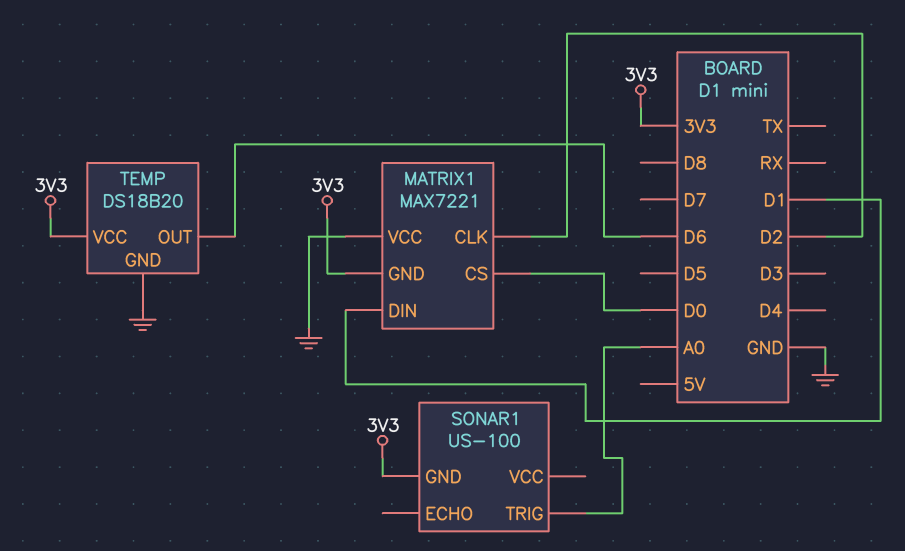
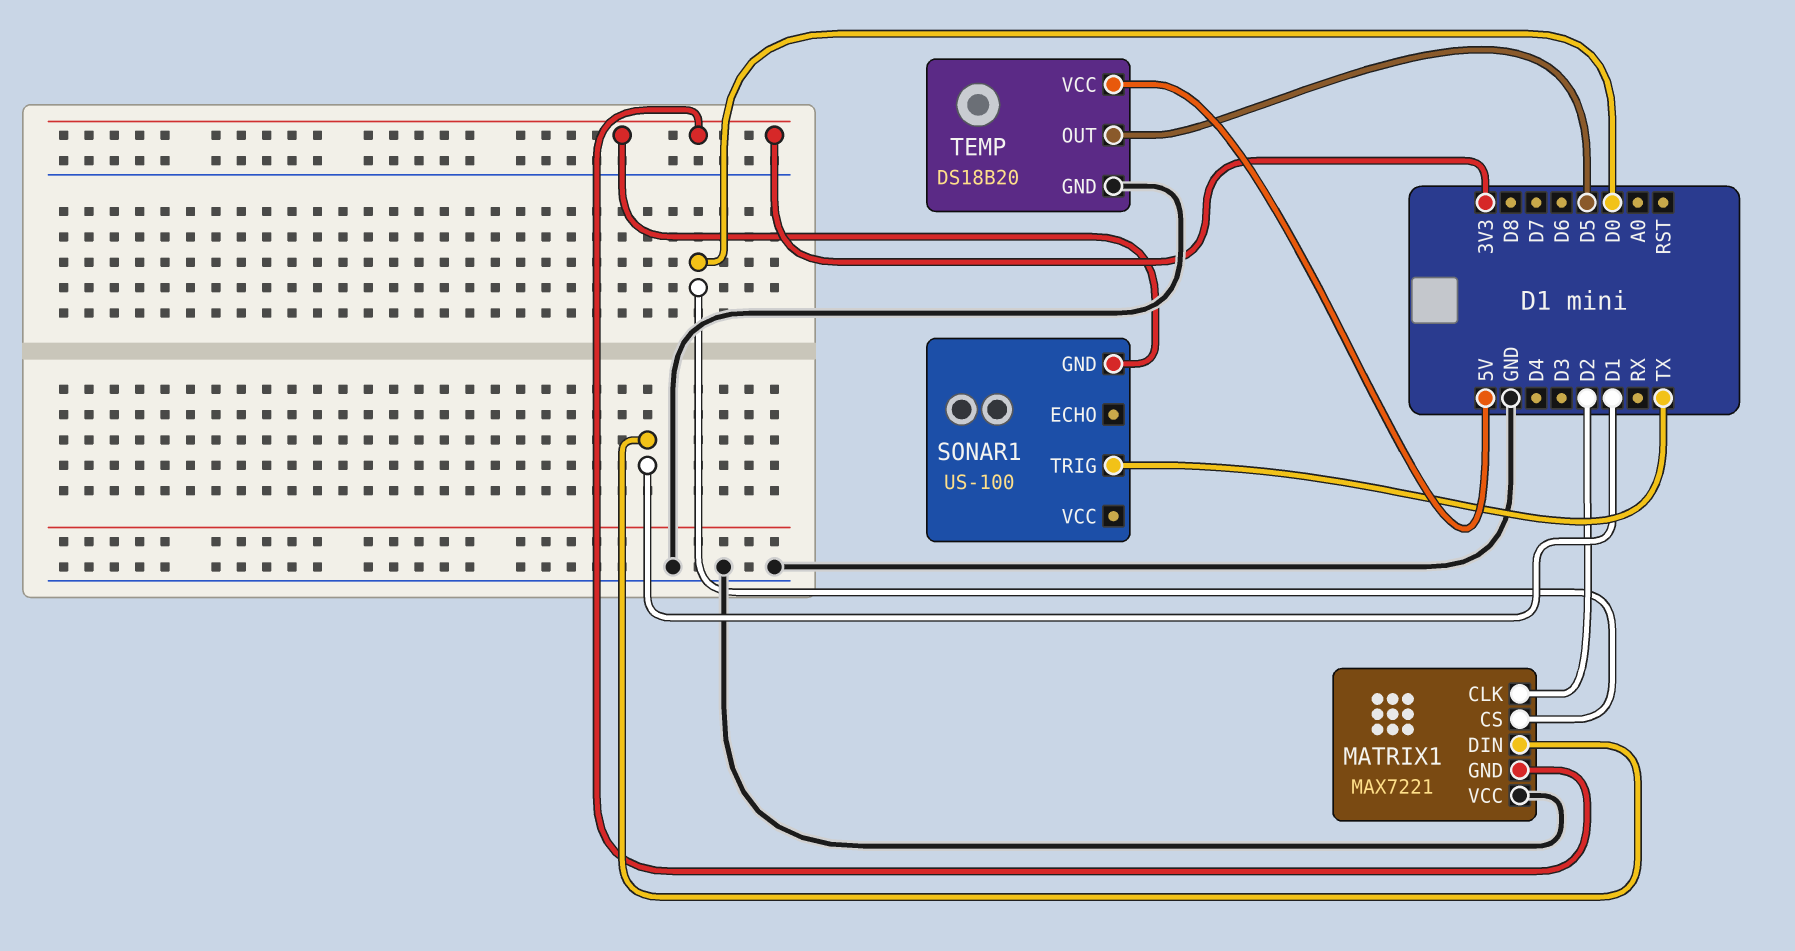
SONAR1 pin TRIG: A0 -> TX
TEMP pin OUT: D6 -> D5
TEMP pin VCC: 3V3 -> 5V

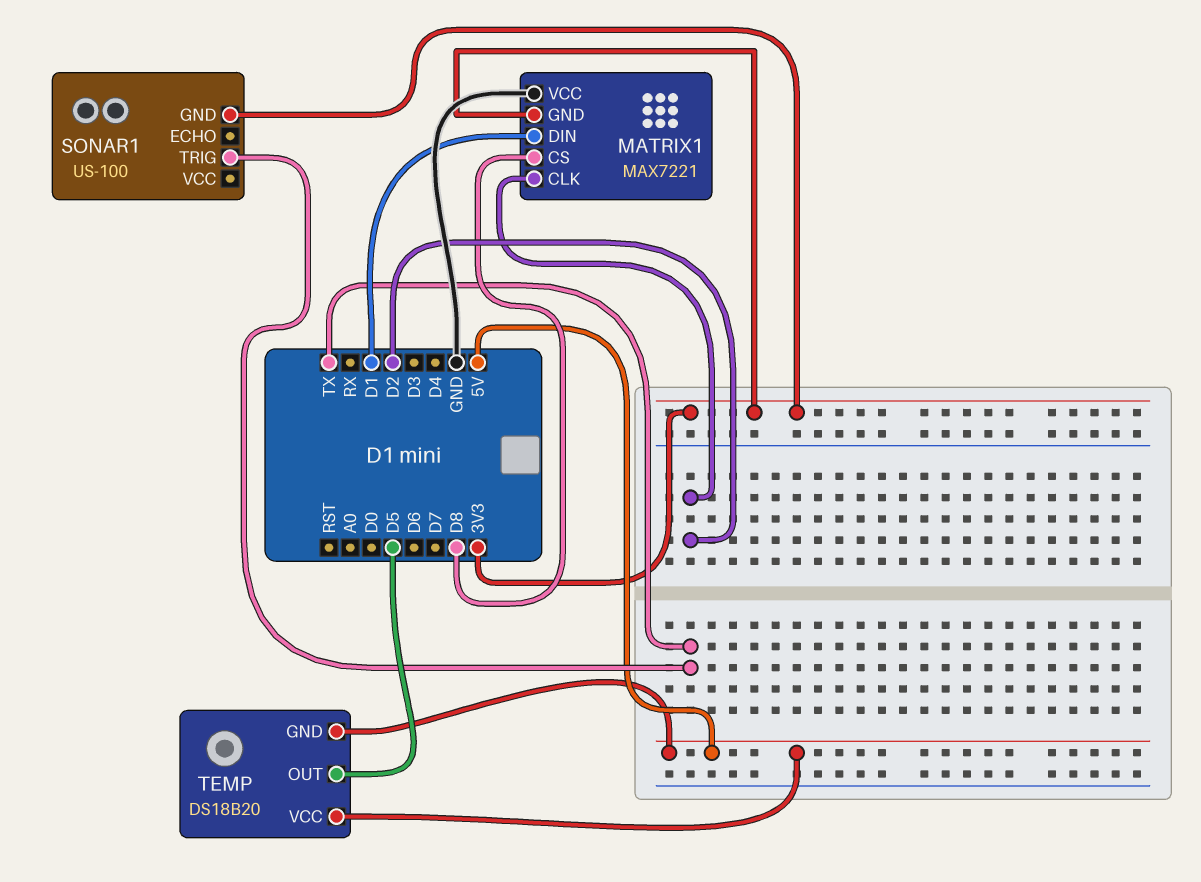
MATRIX1 pin CS: D0 -> D8
TEMP pin GND: GND -> 5V

